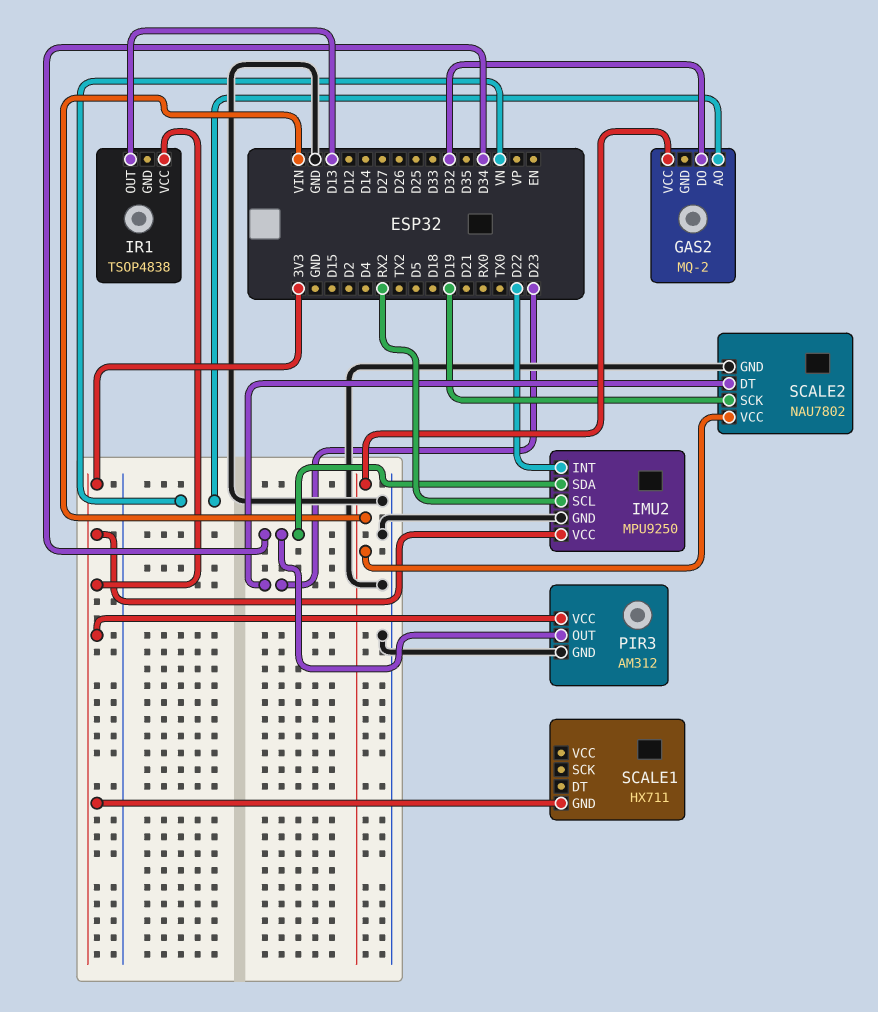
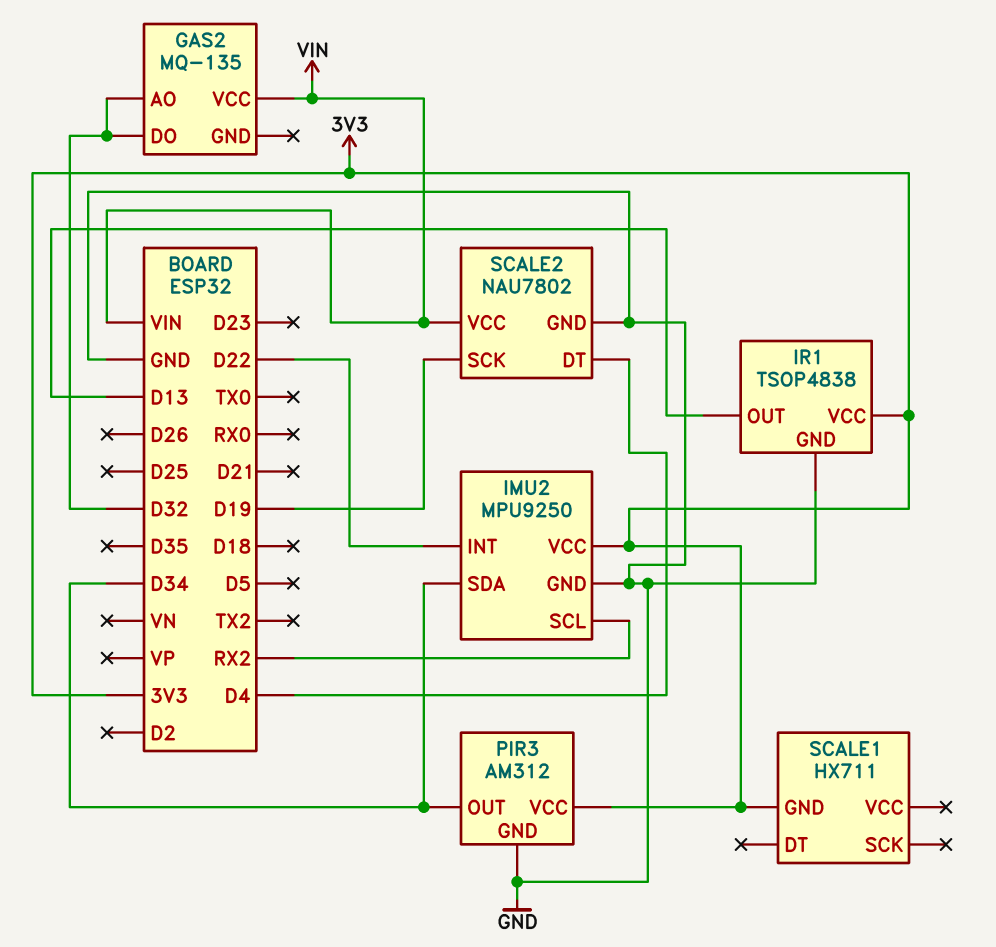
GAS2: MQ-2 -> MQ-135
GAS2 pin AO: VN -> D32
IR1 pin GND: none -> GND
SCALE2 pin DT: D23 -> D4

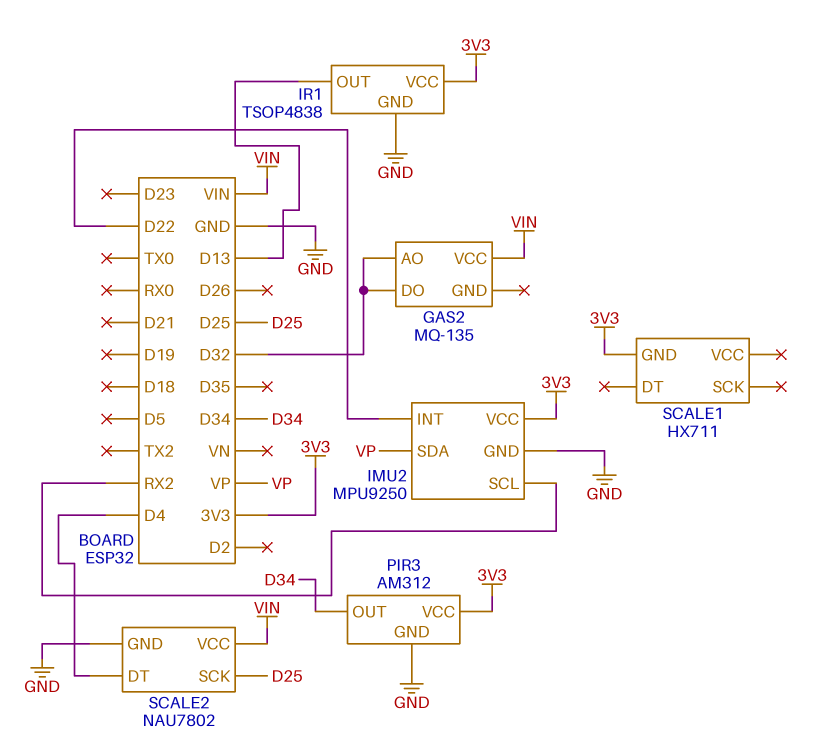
IMU2 pin SDA: D34 -> VP
SCALE2 pin SCK: D19 -> D25

